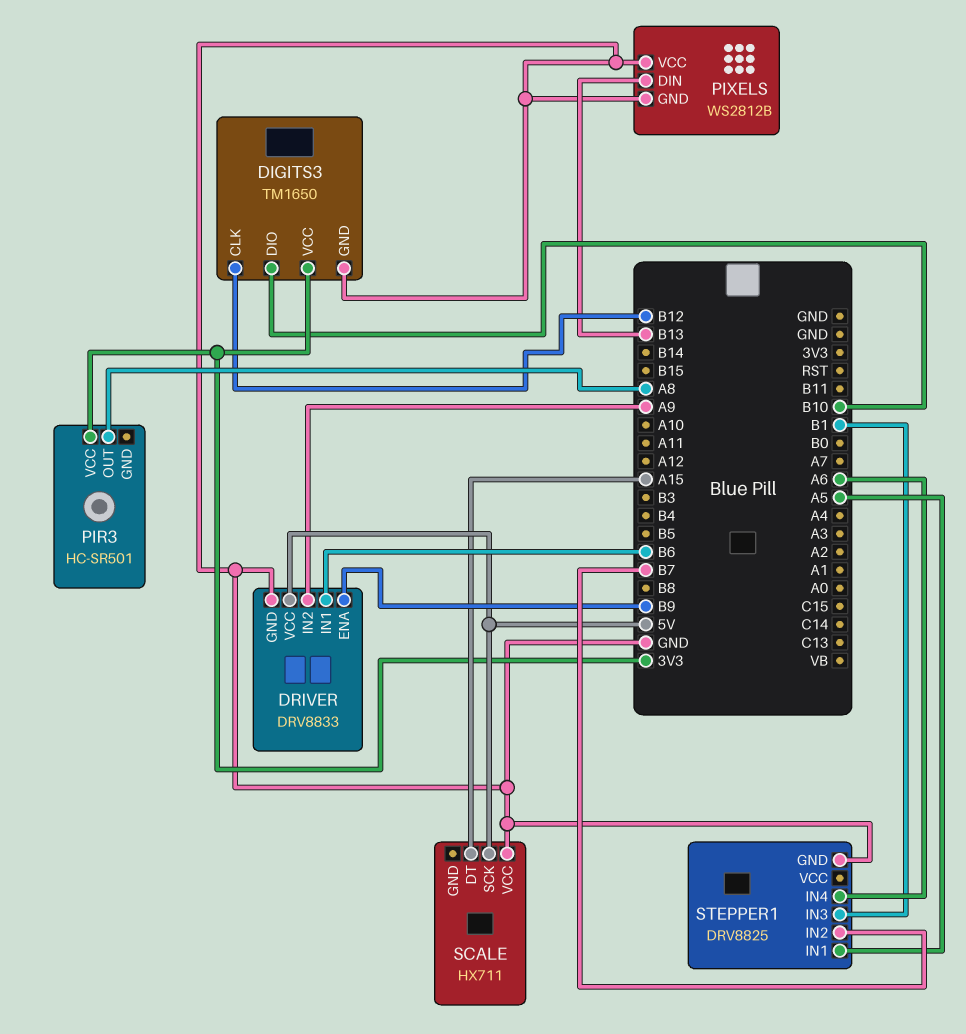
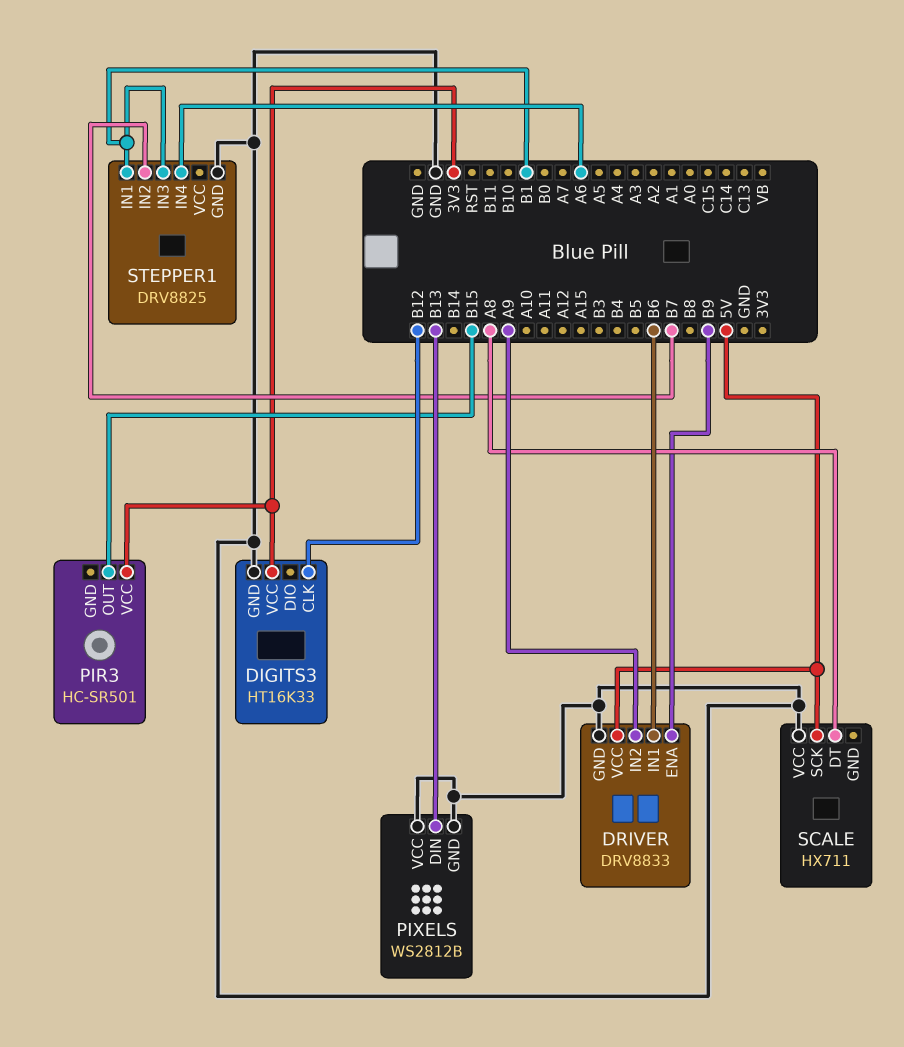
DIGITS3: TM1650 -> HT16K33
DIGITS3 pin DIO: B10 -> none
PIR3 pin OUT: A8 -> B15
SCALE pin DT: A15 -> A8
STEPPER1 pin IN1: A5 -> B1

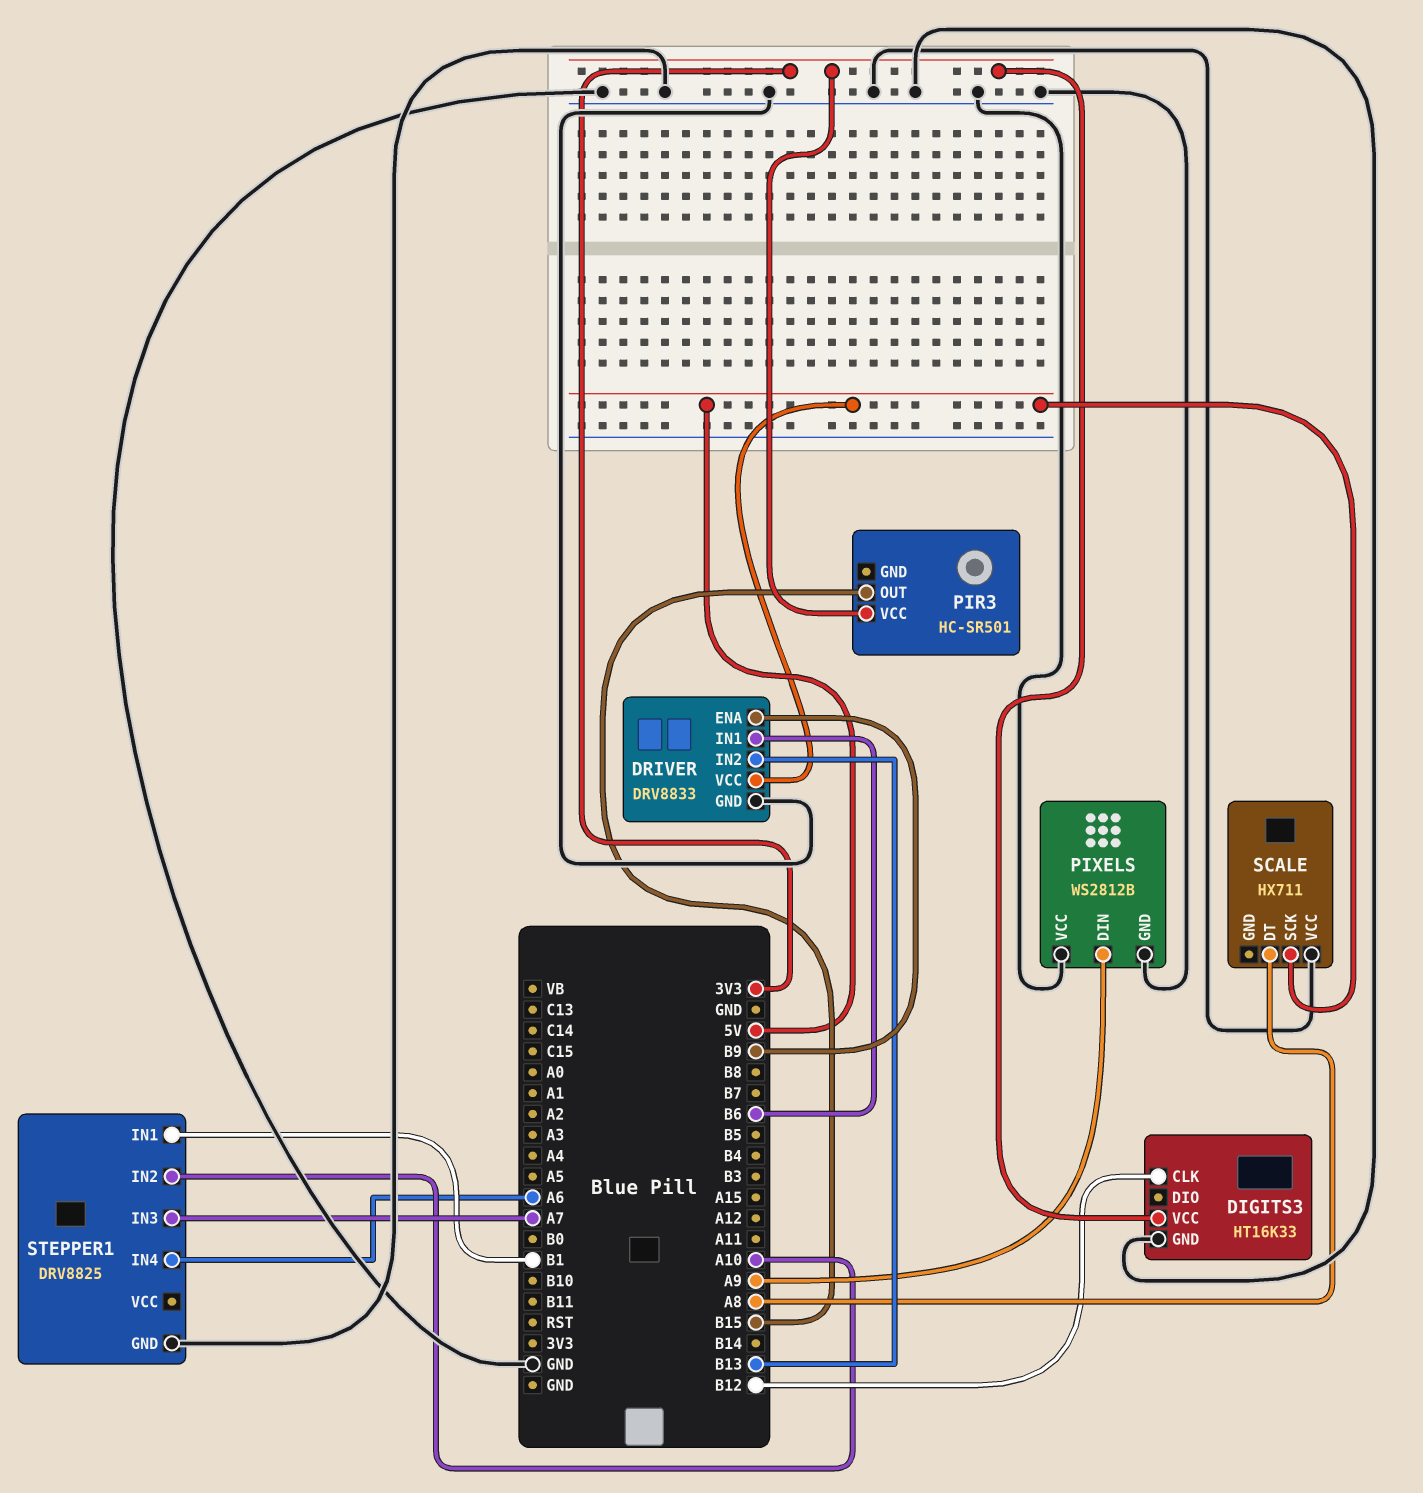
DRIVER pin IN2: A9 -> B13
PIXELS pin DIN: B13 -> A9
STEPPER1 pin IN2: B7 -> A10
STEPPER1 pin IN3: B1 -> A7

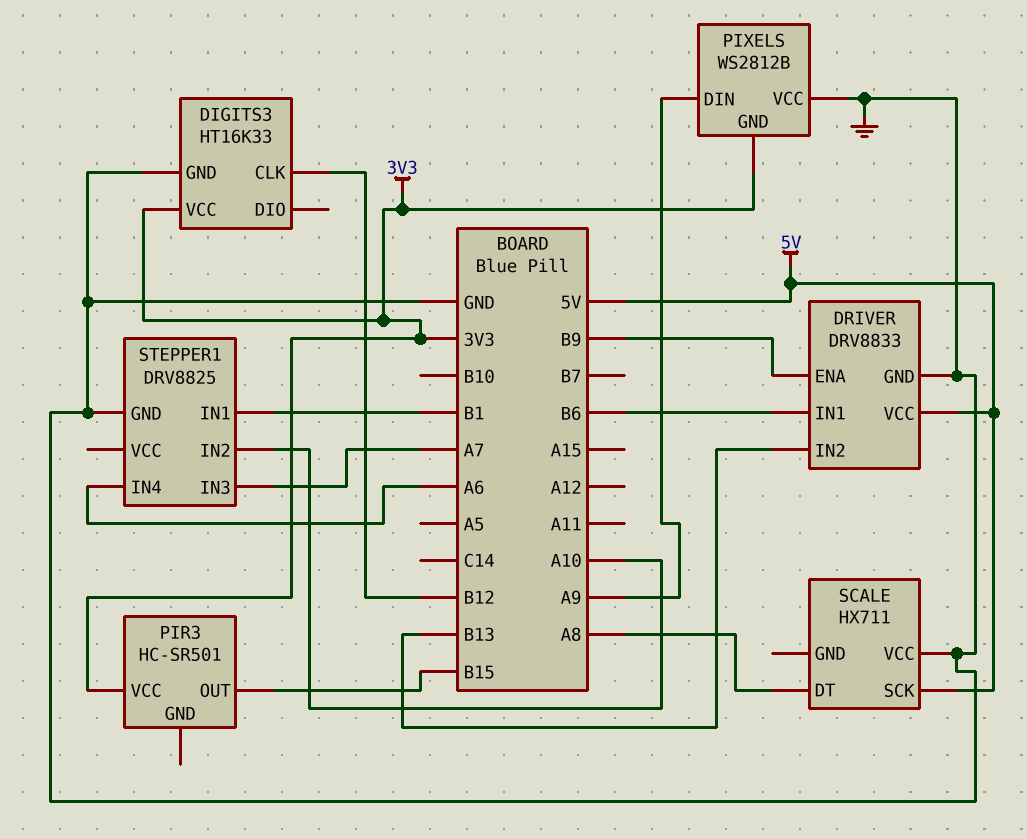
PIXELS pin GND: GND -> 3V3

